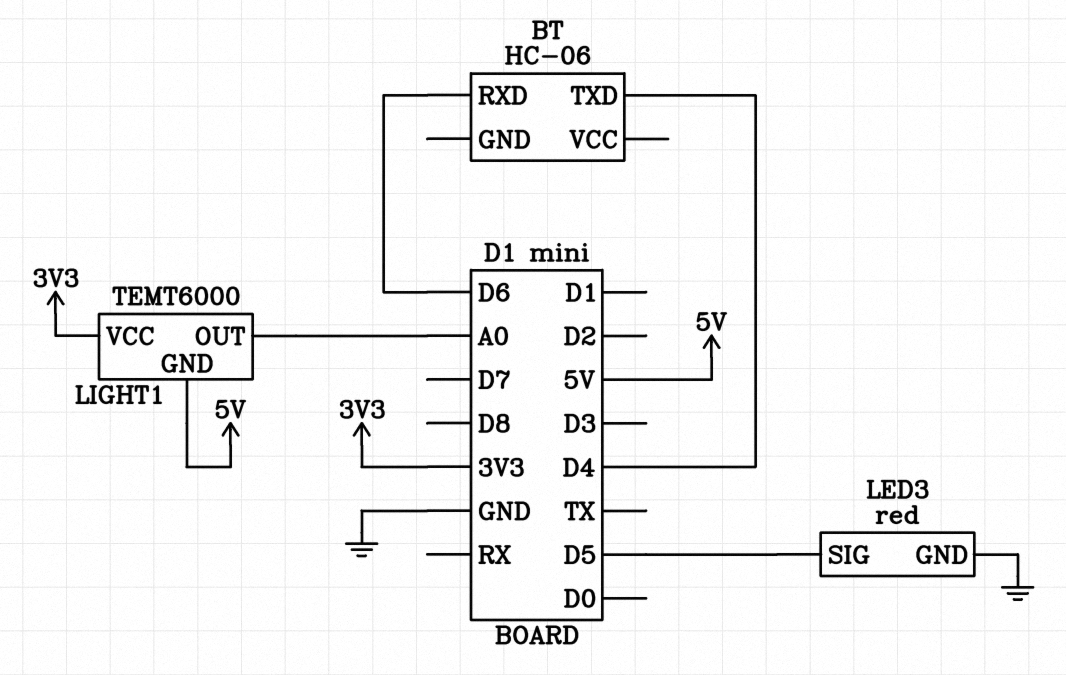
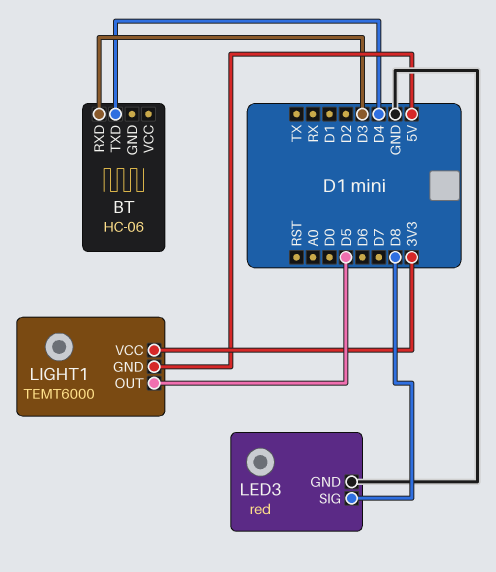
BT pin RXD: D6 -> D3
LED3 pin SIG: D5 -> D8
LIGHT1 pin OUT: A0 -> D5

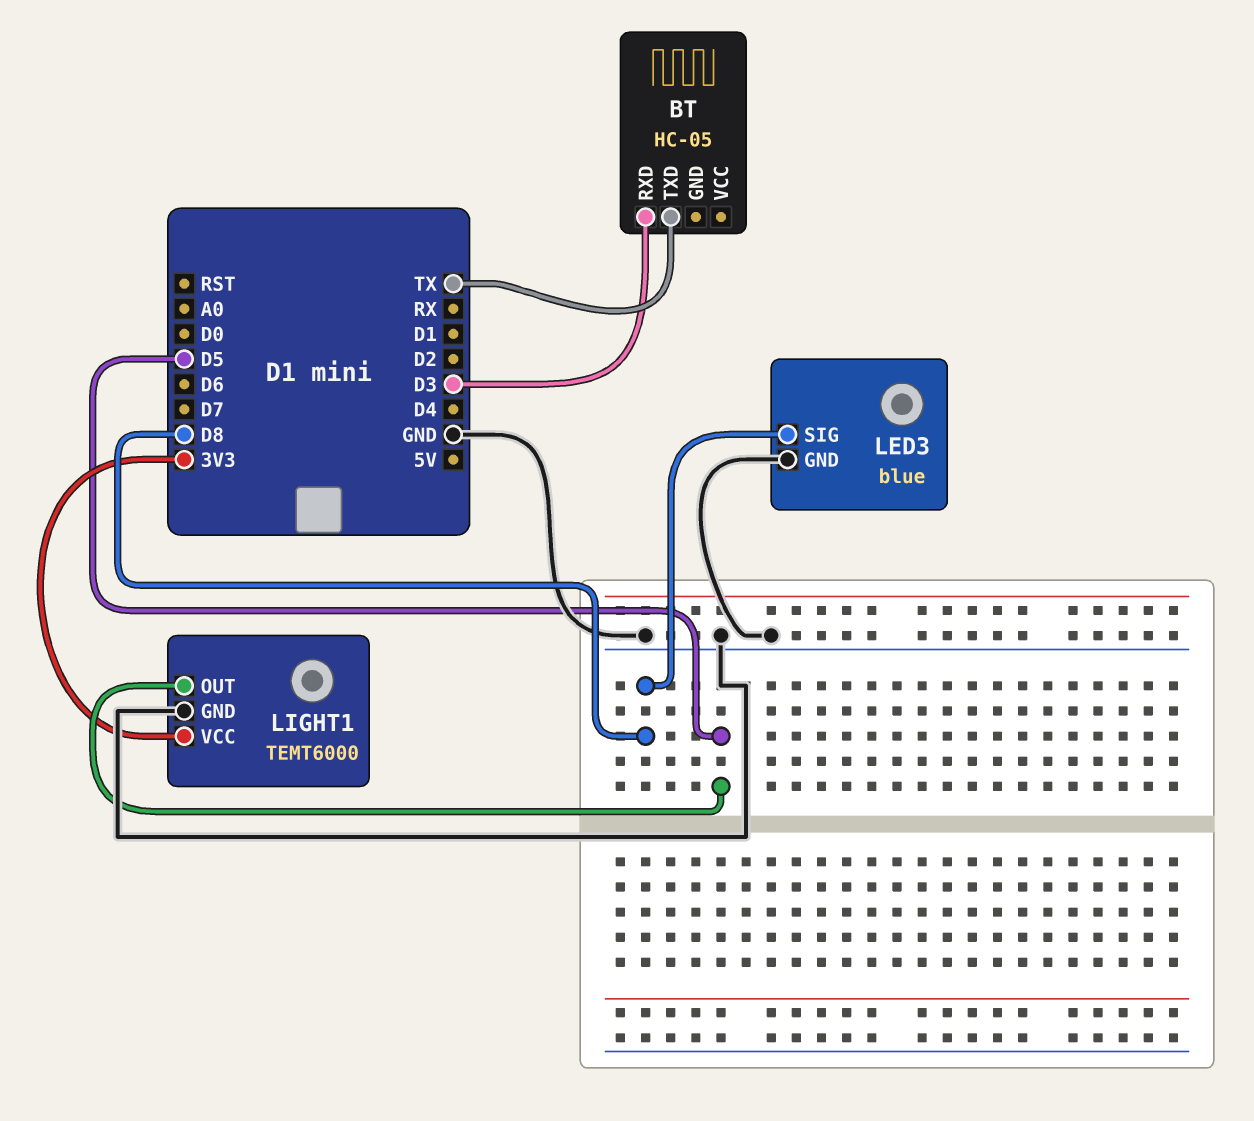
BT: HC-06 -> HC-05
BT pin TXD: D4 -> TX
LED3: red -> blue
LIGHT1 pin GND: 5V -> GND

